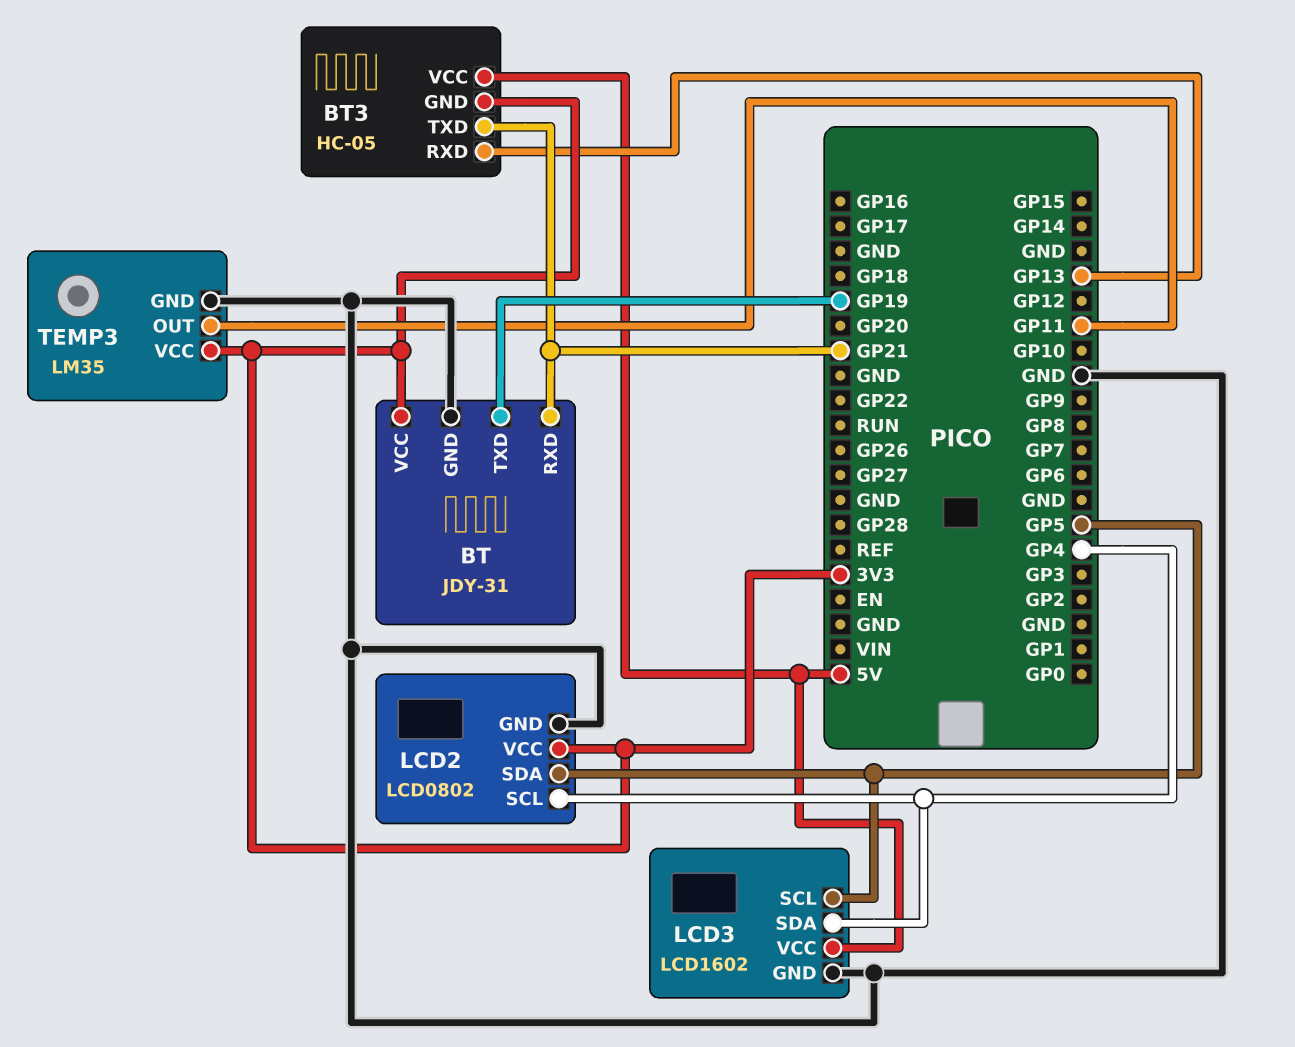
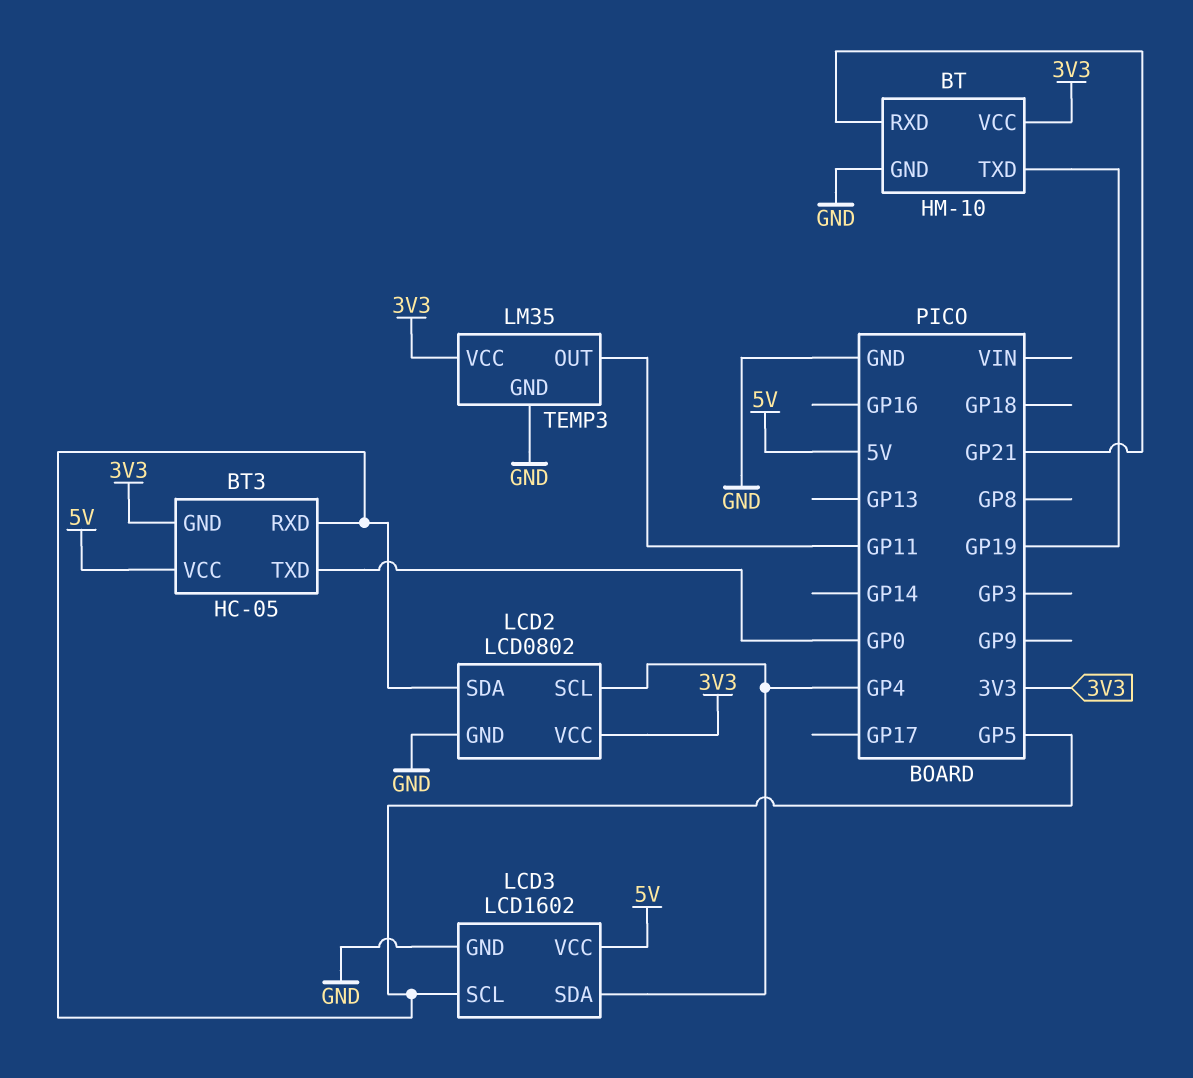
BT: JDY-31 -> HM-10
BT3 pin RXD: GP13 -> GP5
BT3 pin TXD: GP21 -> GP0

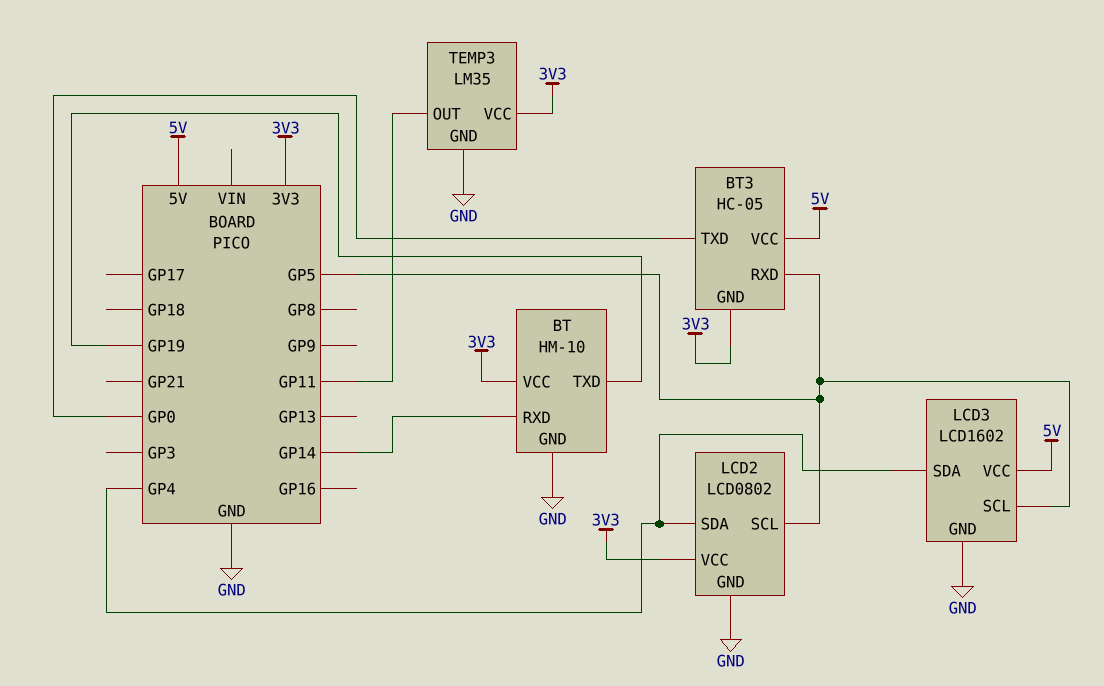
BT pin RXD: GP21 -> GP14
LCD2 pin SCL: GP4 -> GP5
LCD2 pin SDA: GP5 -> GP4

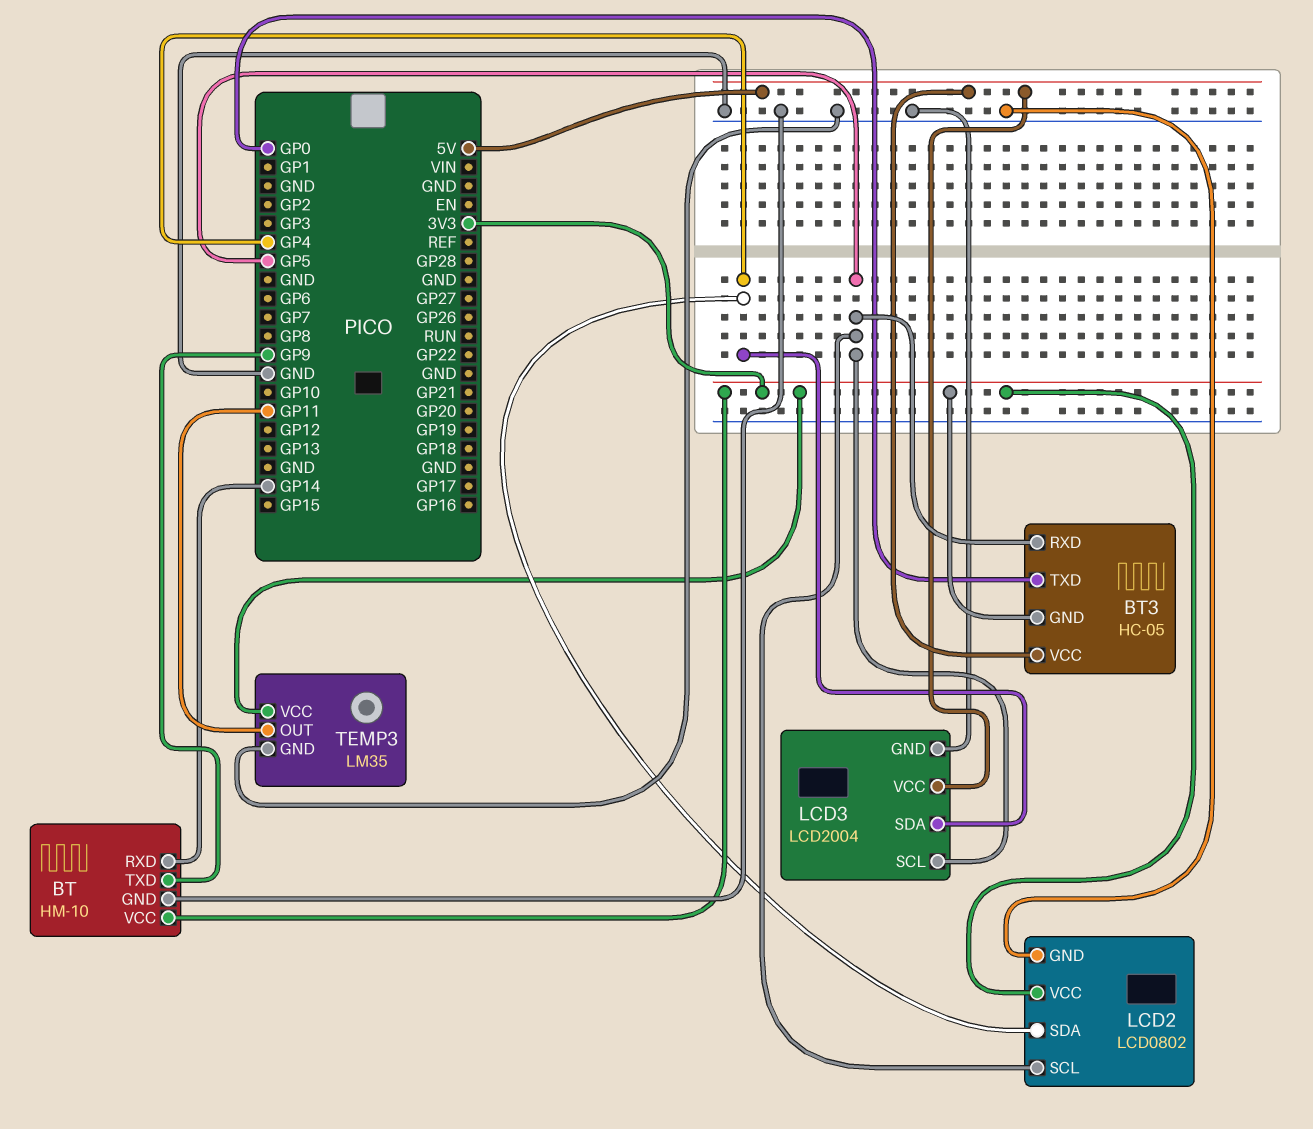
BT pin TXD: GP19 -> GP9
LCD3: LCD1602 -> LCD2004

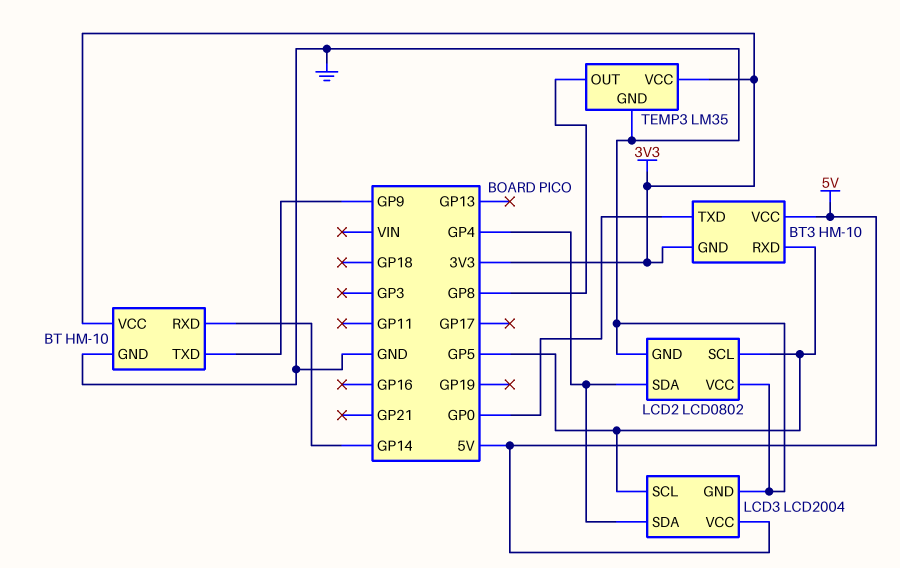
BT3: HC-05 -> HM-10
LCD2 pin VCC: 3V3 -> GND
TEMP3 pin OUT: GP11 -> GP8

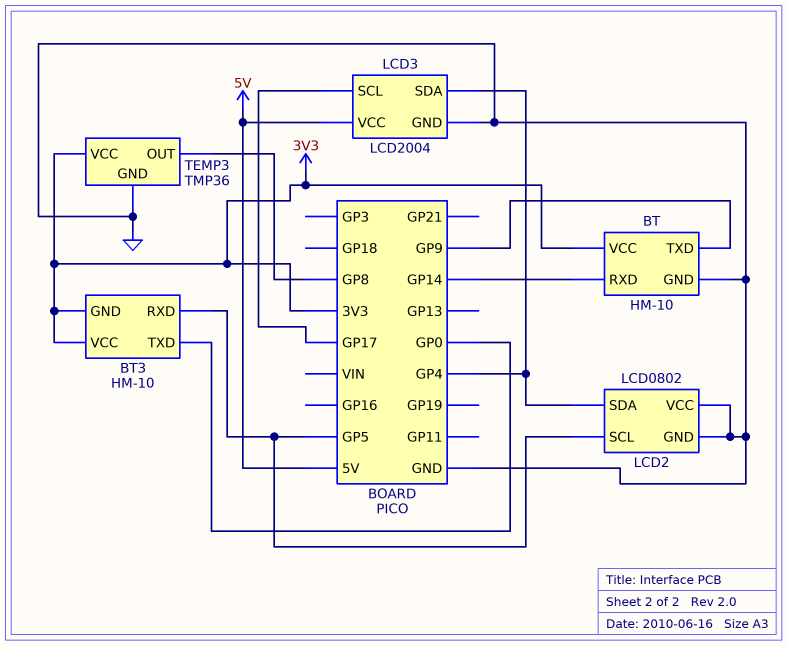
BT3 pin VCC: 5V -> 3V3
LCD3 pin SCL: GP5 -> GP17
TEMP3: LM35 -> TMP36

